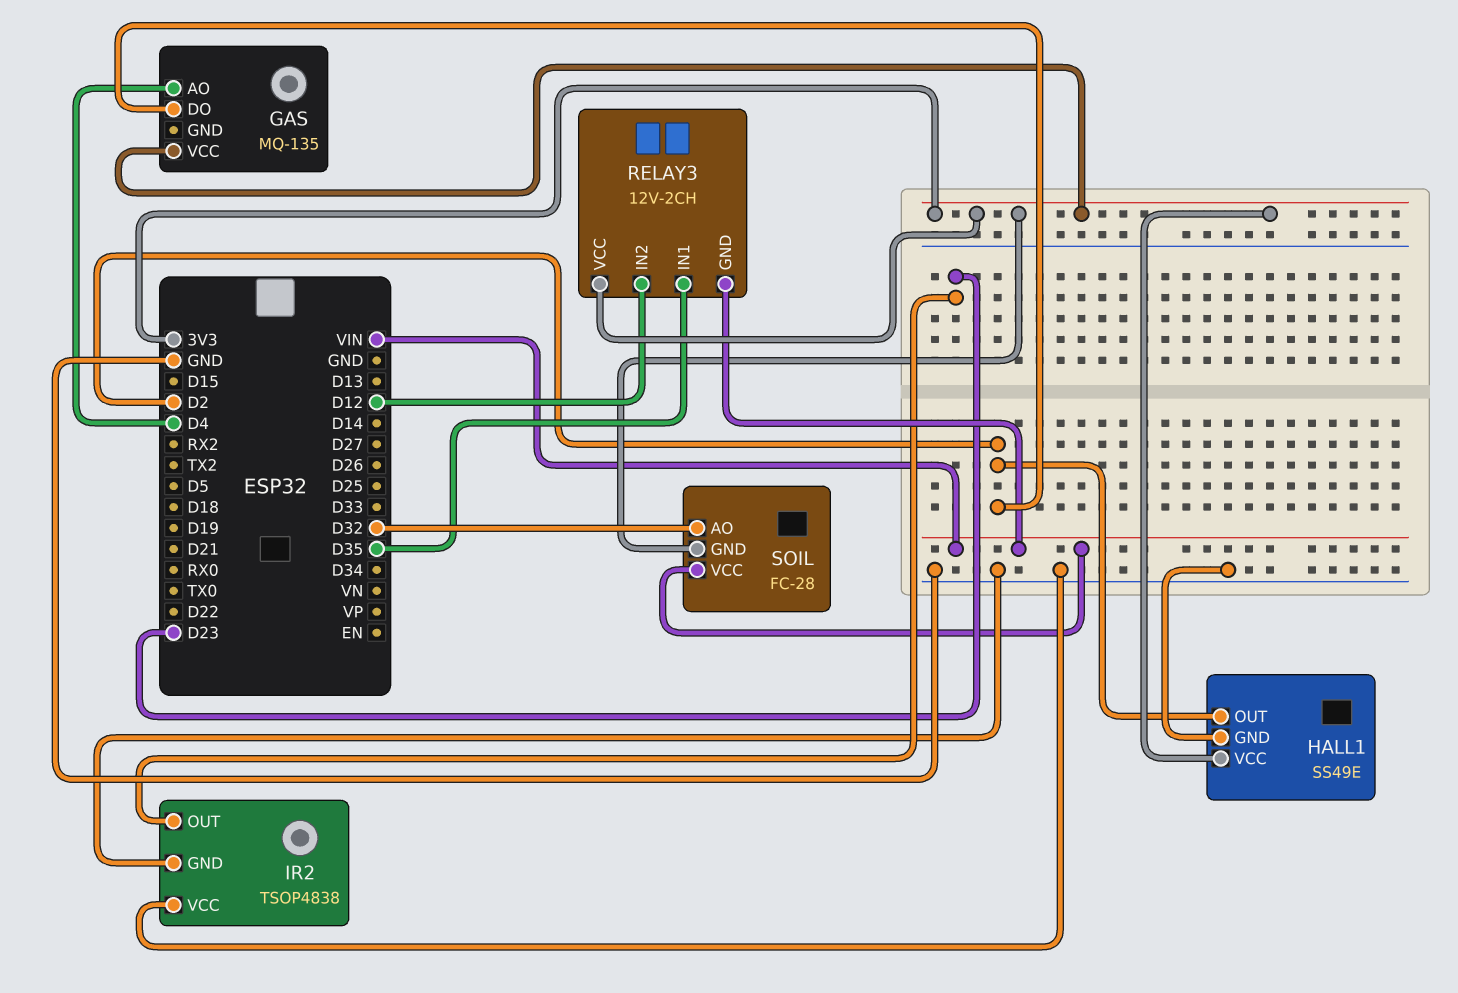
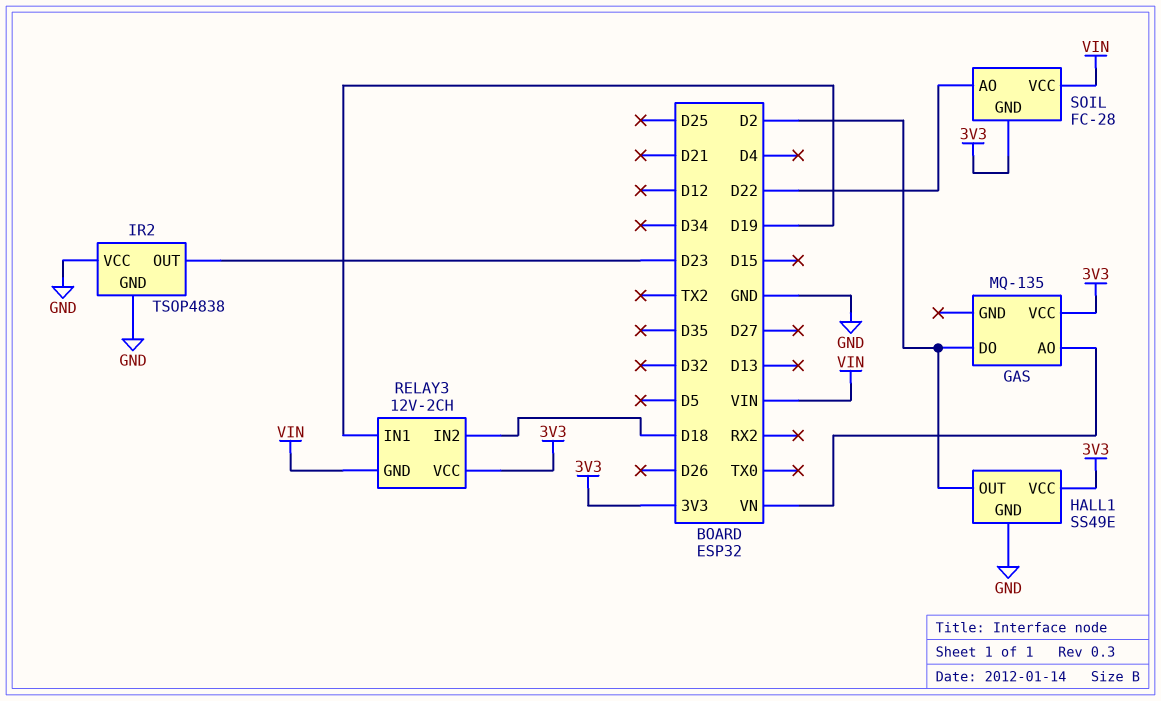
GAS pin AO: D4 -> VN
RELAY3 pin IN1: D35 -> D19
RELAY3 pin IN2: D12 -> D18
SOIL pin AO: D32 -> D22

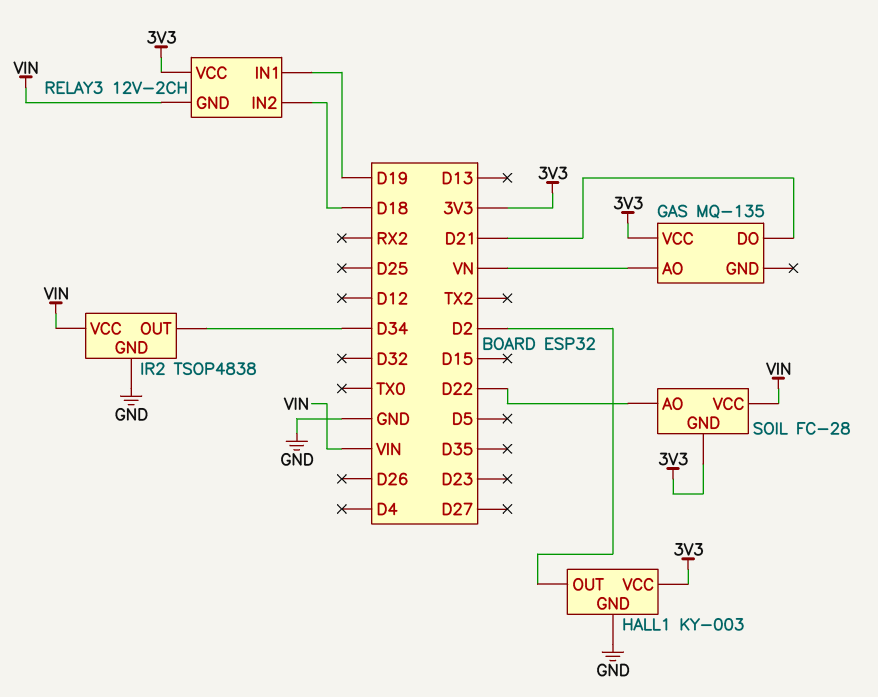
GAS pin DO: D2 -> D21
HALL1: SS49E -> KY-003
IR2 pin OUT: D23 -> D34
IR2 pin VCC: GND -> VIN

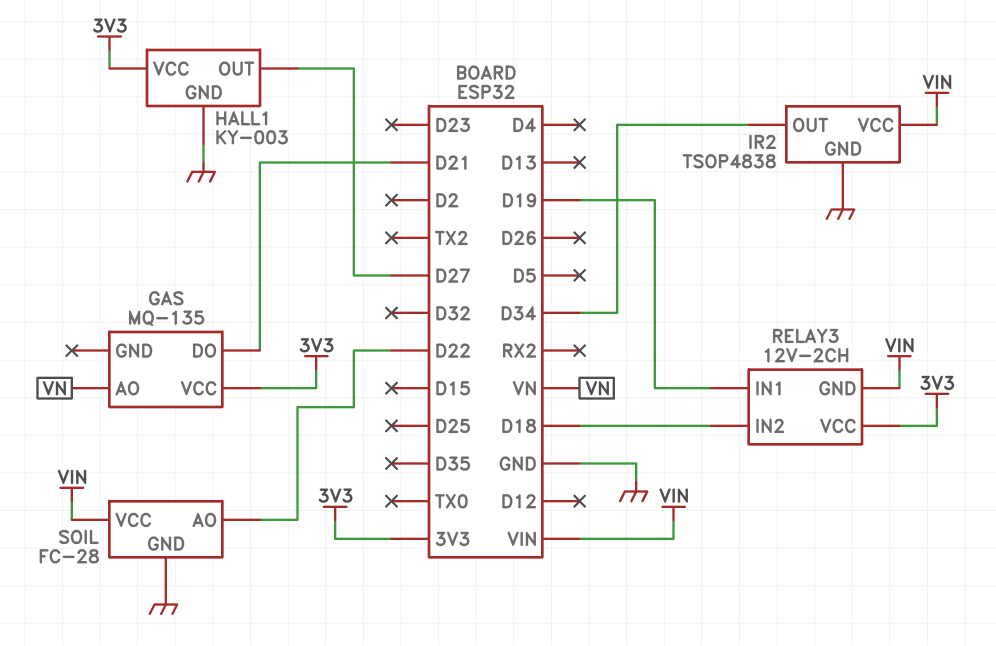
HALL1 pin OUT: D2 -> D27
SOIL pin GND: 3V3 -> GND

